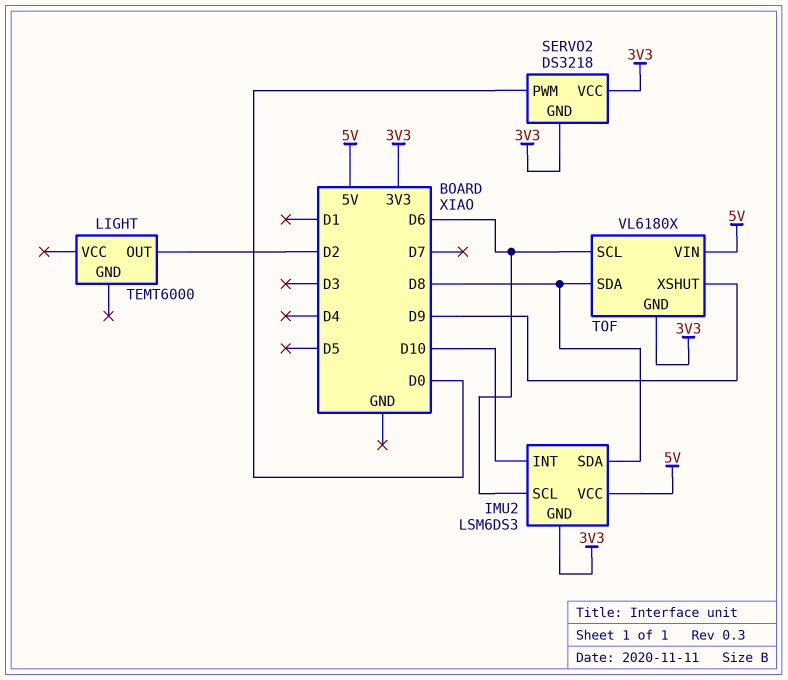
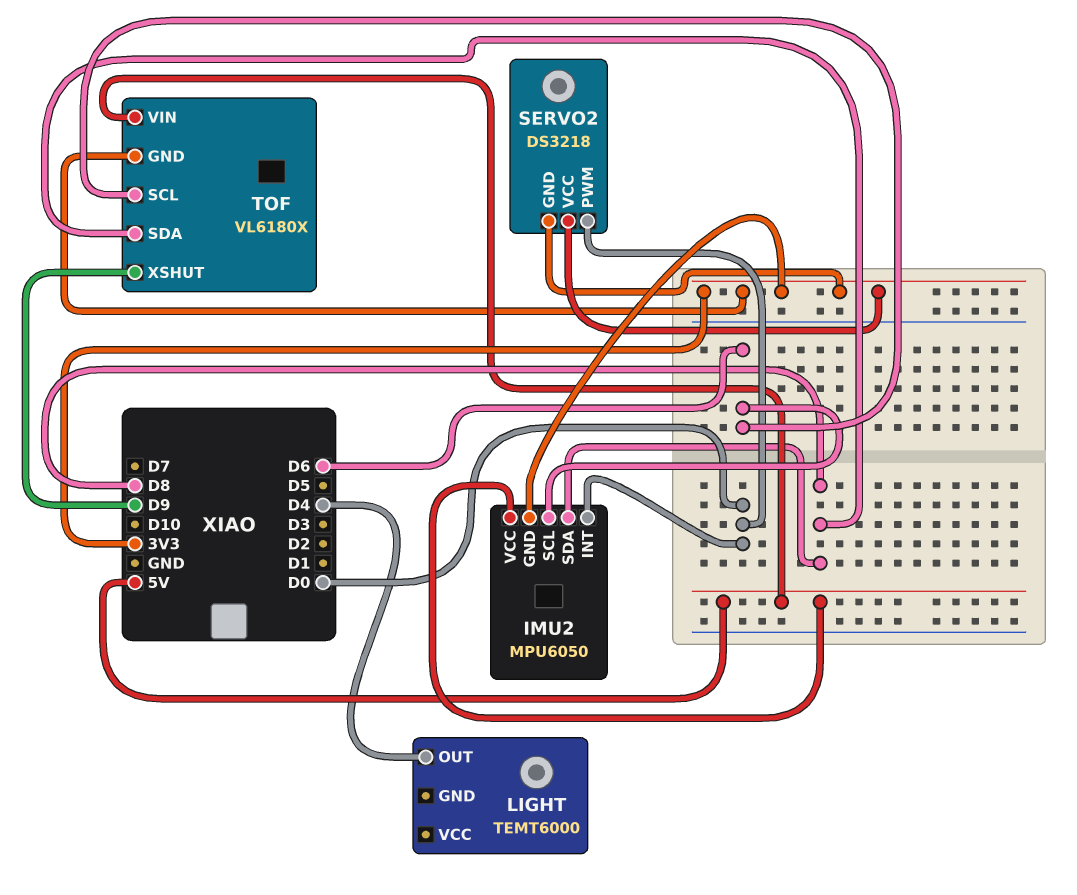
IMU2: LSM6DS3 -> MPU6050
IMU2 pin INT: D10 -> D0
LIGHT pin OUT: D2 -> D4

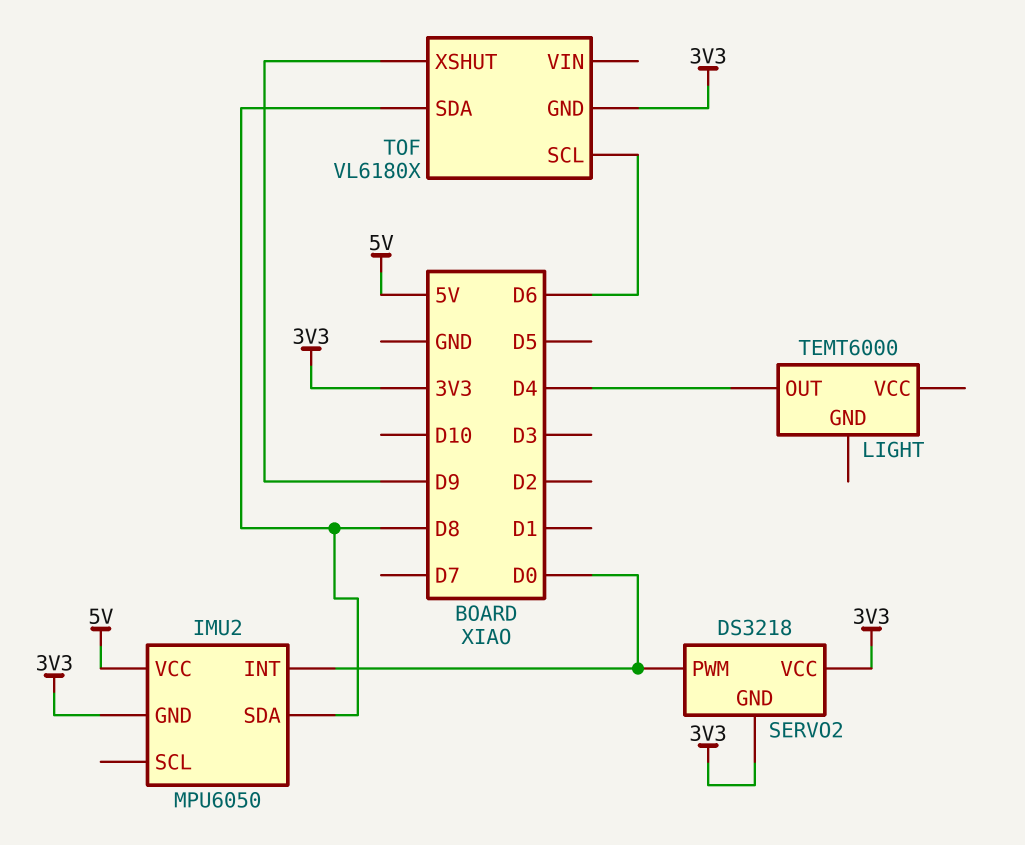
IMU2 pin SCL: D6 -> none
TOF pin VIN: 5V -> none

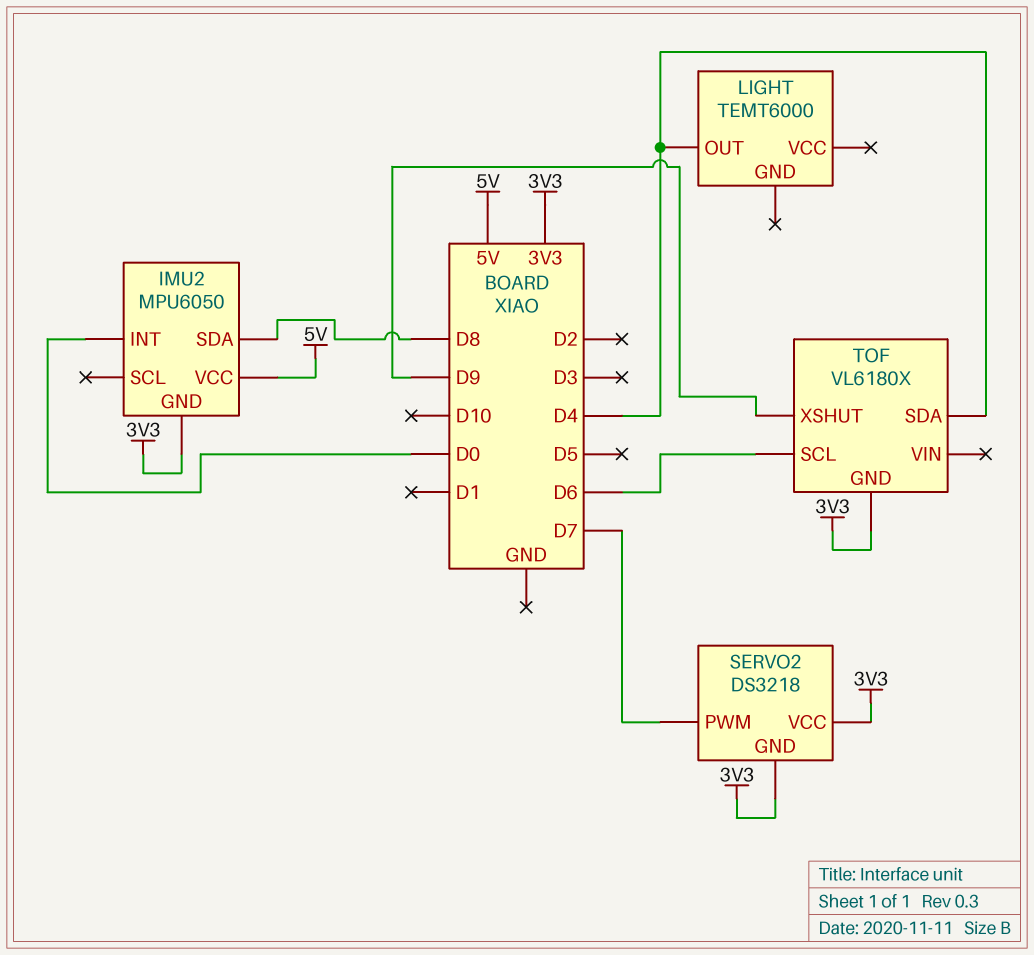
SERVO2 pin PWM: D0 -> D7
TOF pin SDA: D8 -> D4

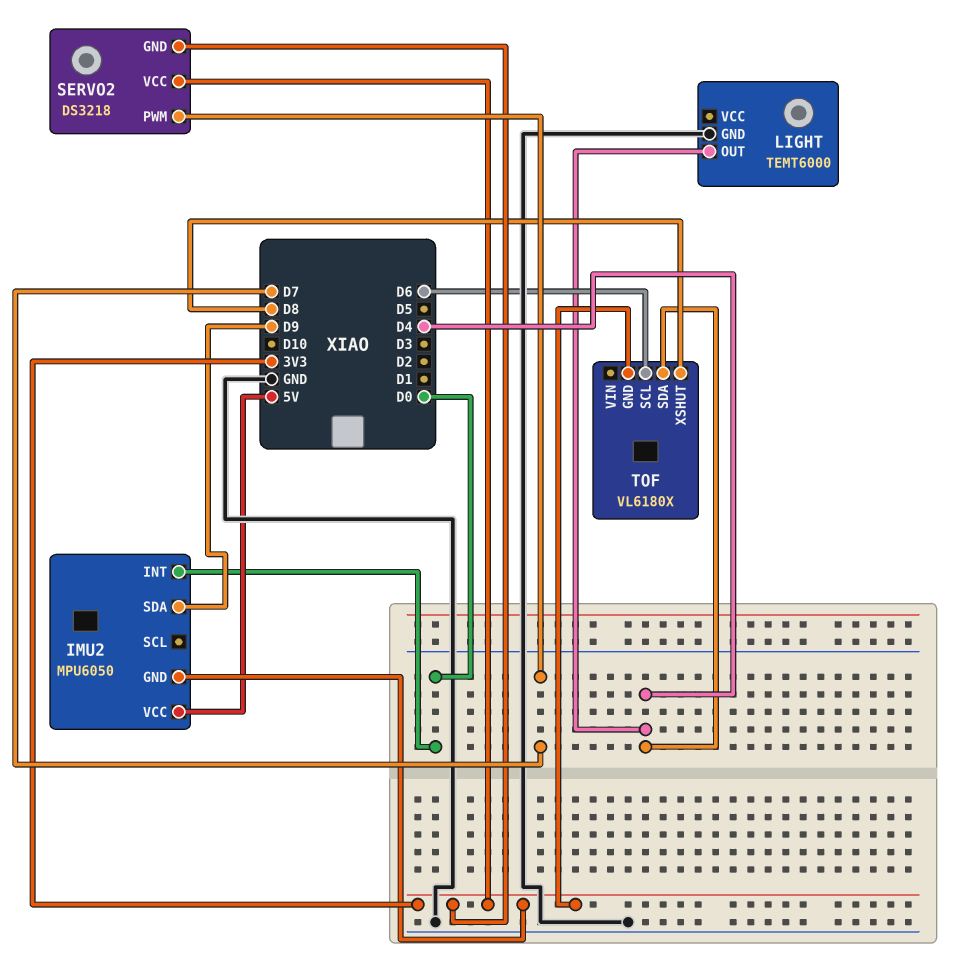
IMU2 pin SDA: D8 -> D9
LIGHT pin GND: none -> GND
TOF pin XSHUT: D9 -> D8

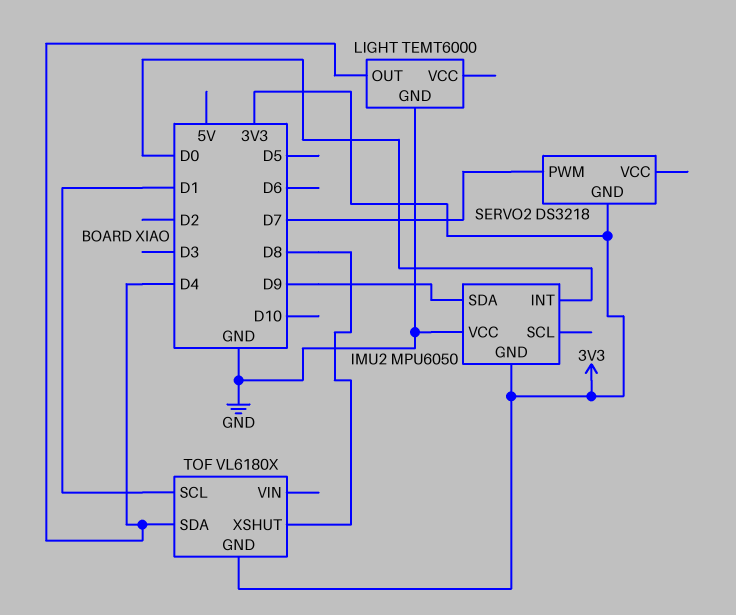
IMU2 pin VCC: 5V -> GND
SERVO2 pin VCC: 3V3 -> none
TOF pin SCL: D6 -> D1

